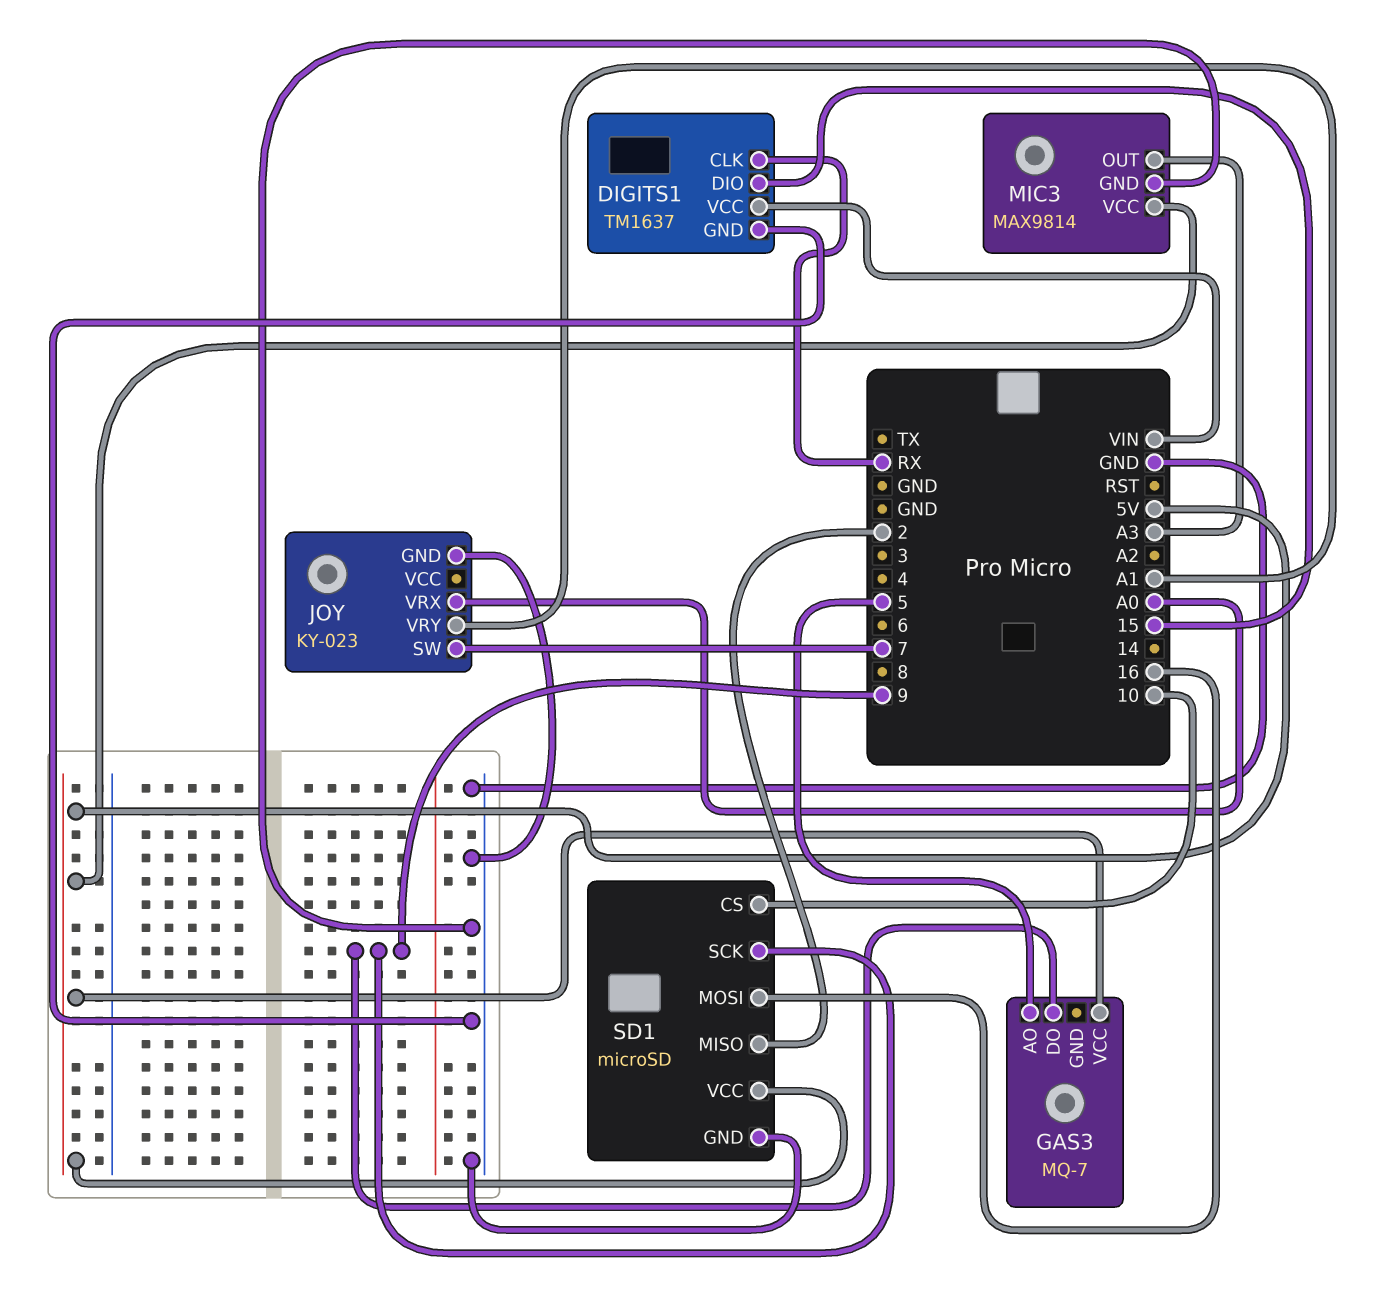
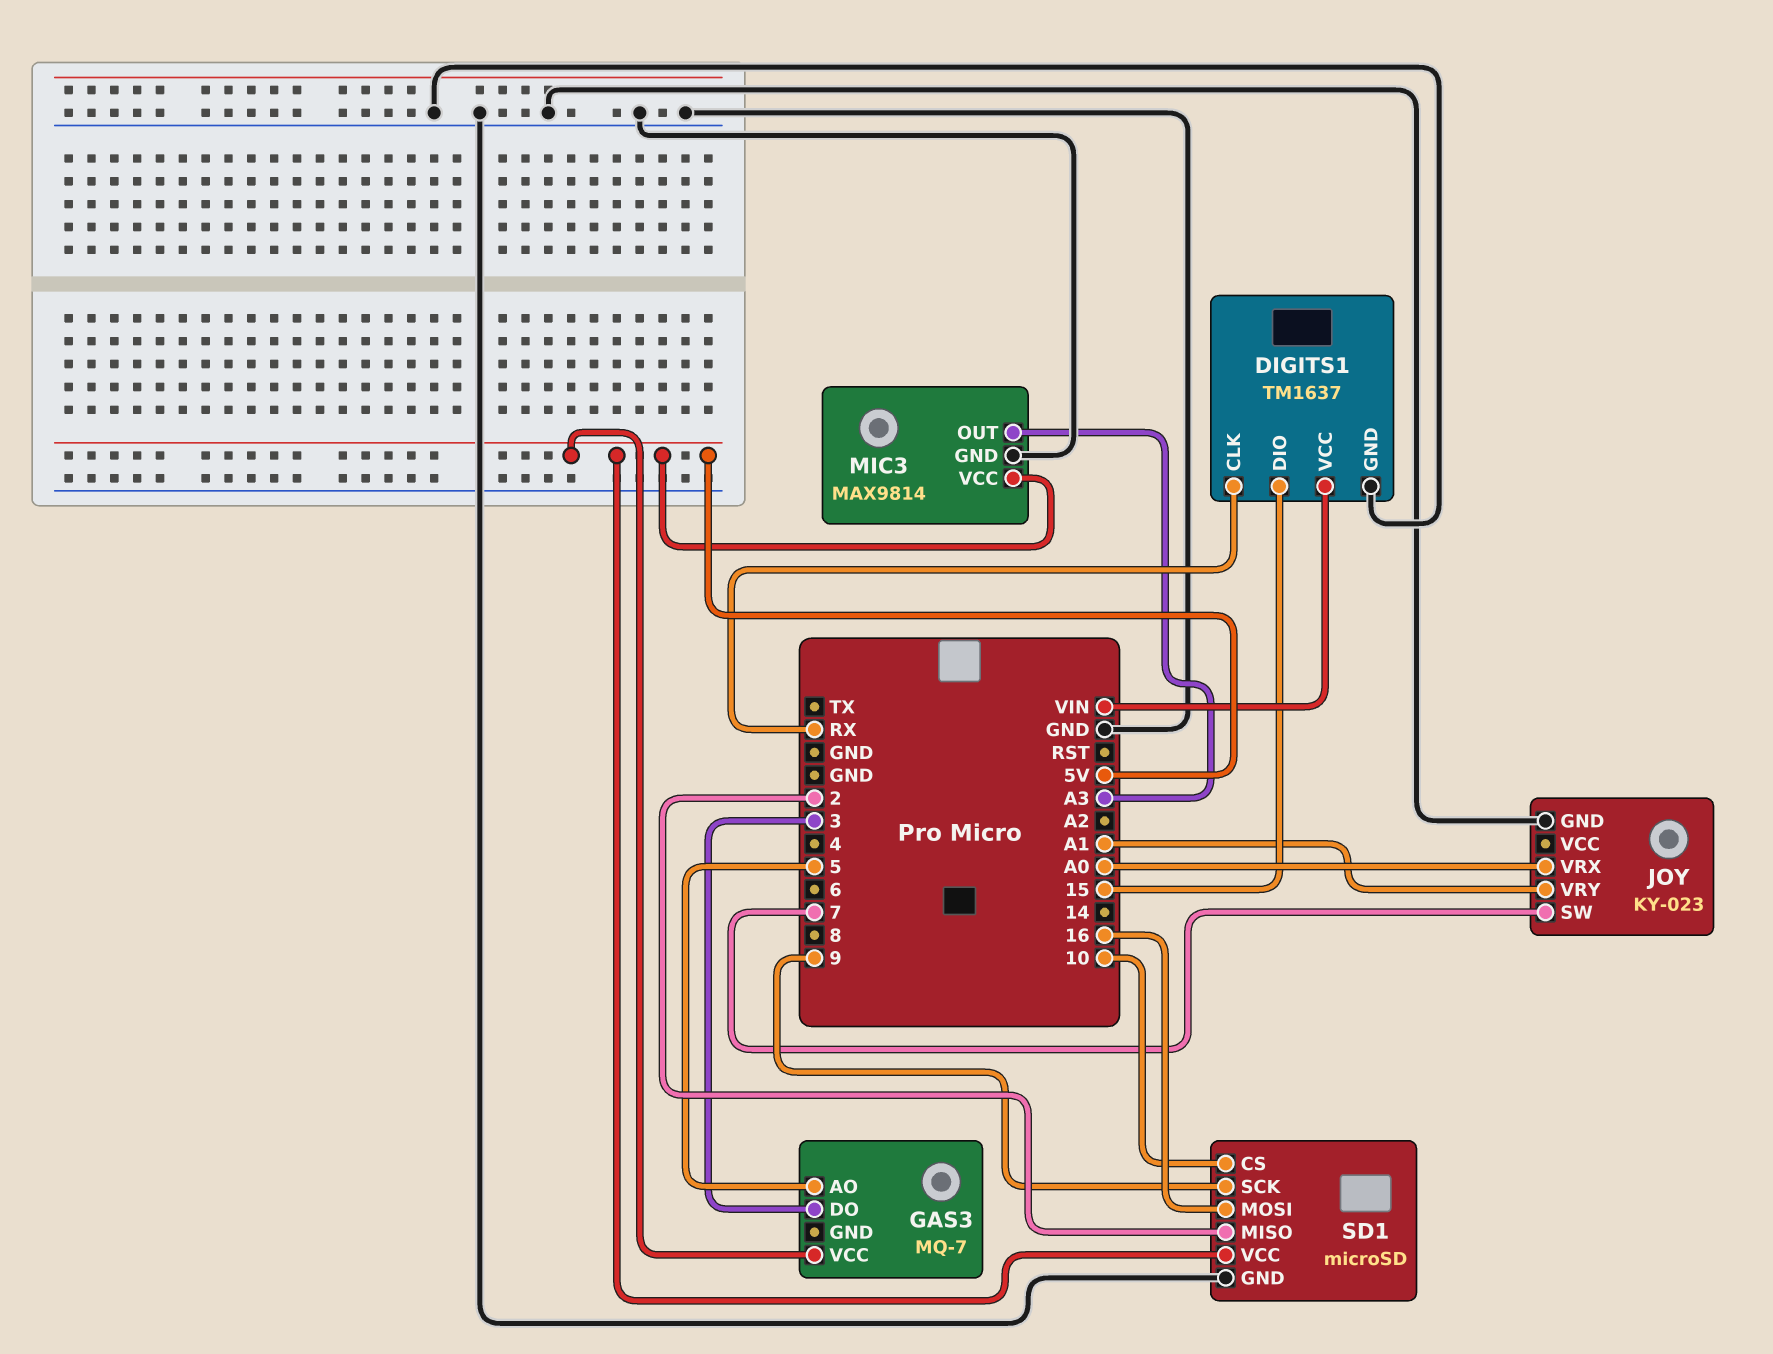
GAS3 pin DO: 9 -> 3

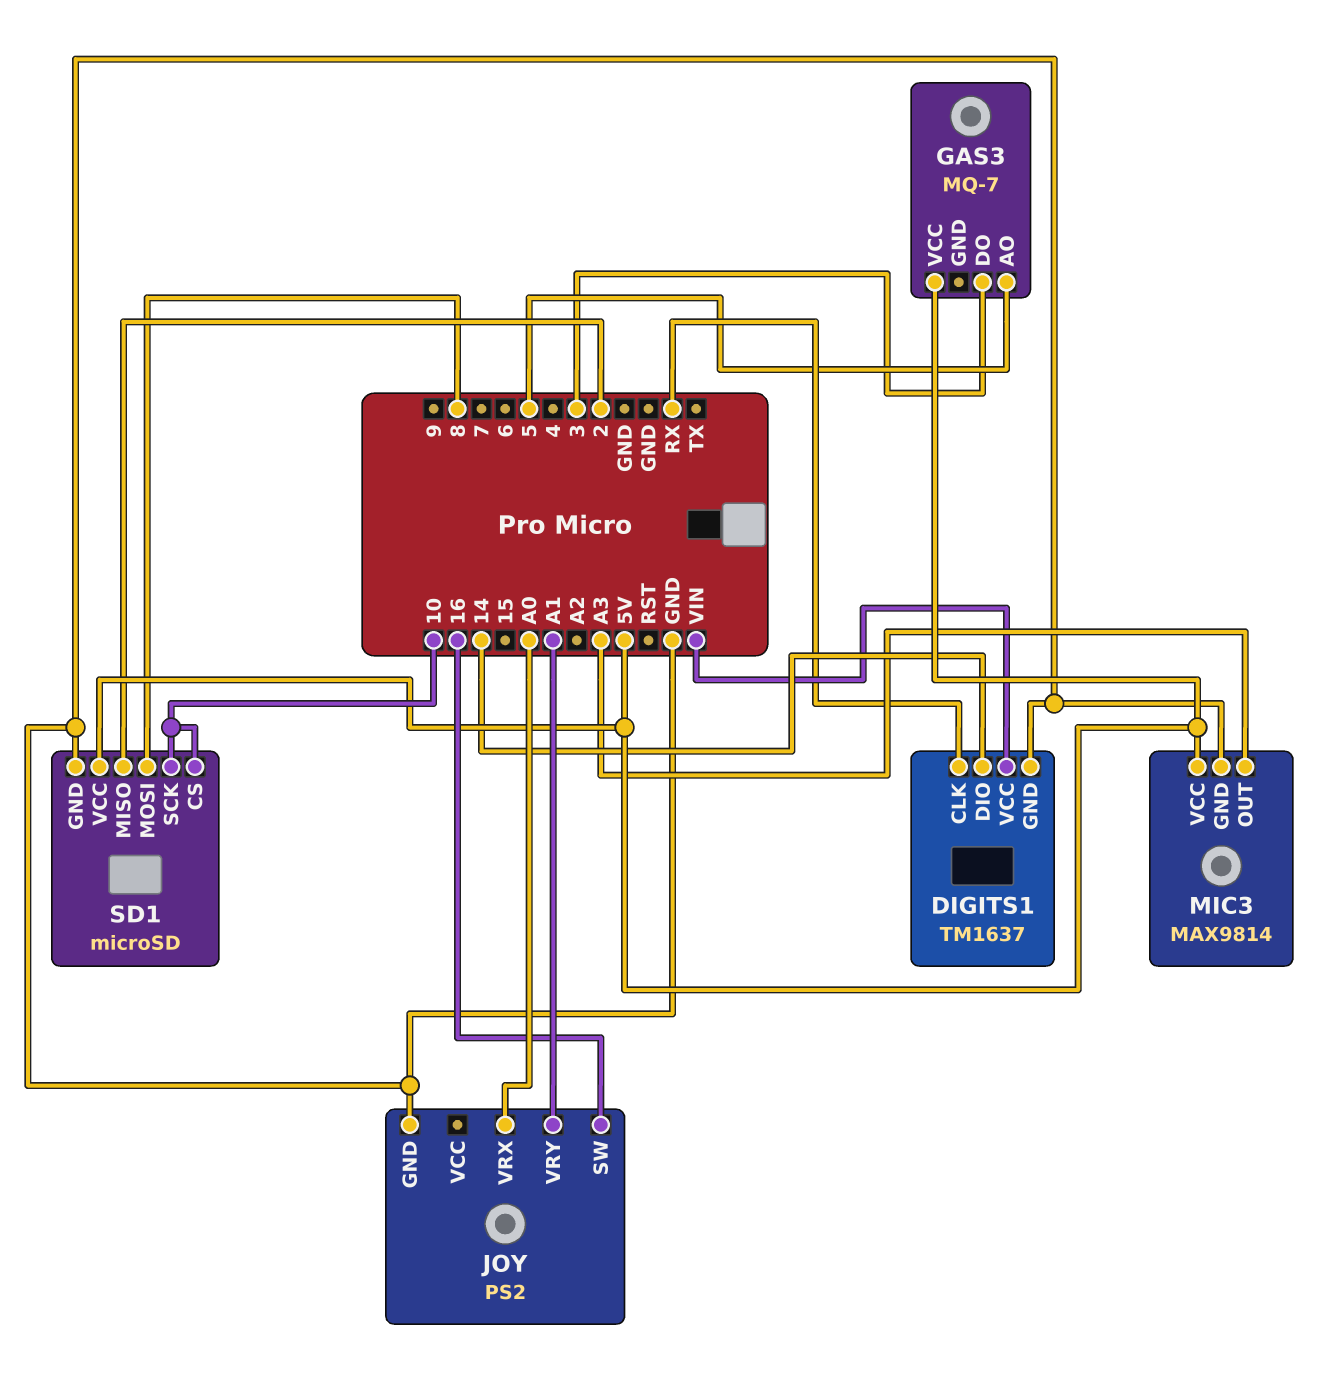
DIGITS1 pin DIO: 15 -> 14
JOY: KY-023 -> PS2
JOY pin SW: 7 -> 16
SD1 pin MOSI: 16 -> 8
SD1 pin SCK: 9 -> 10

